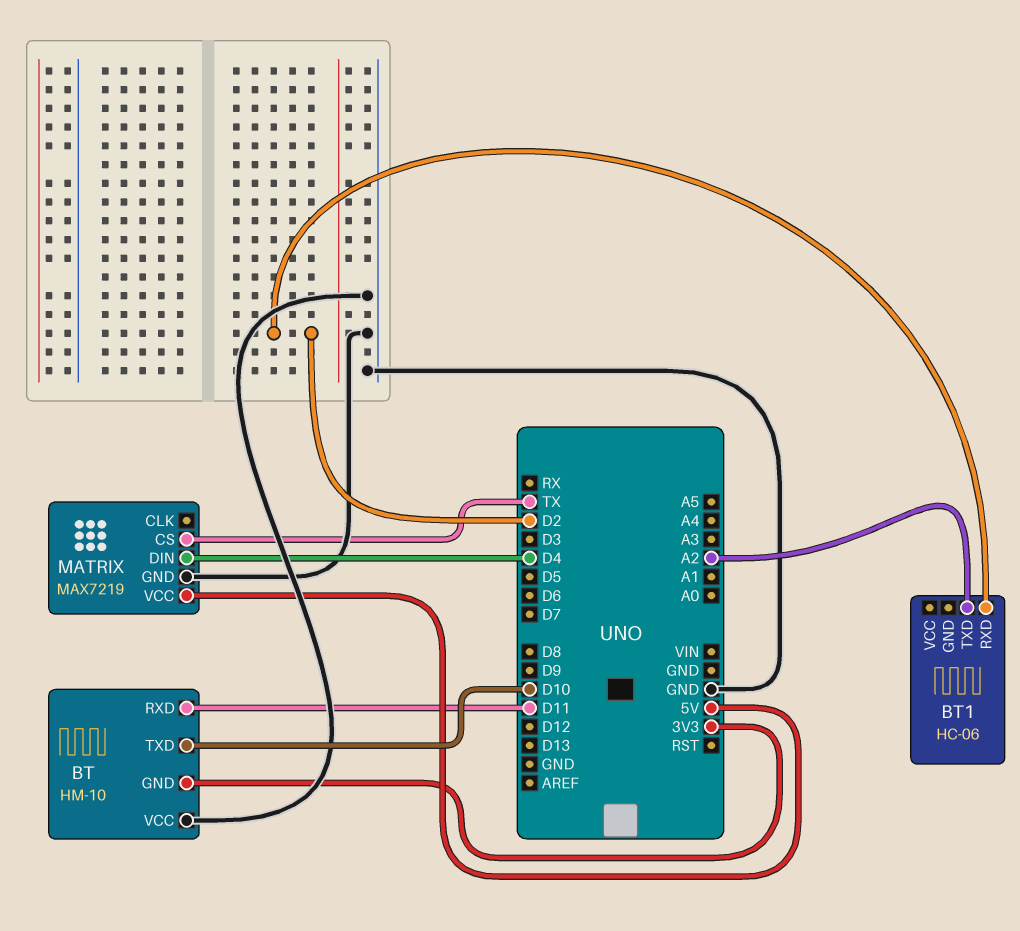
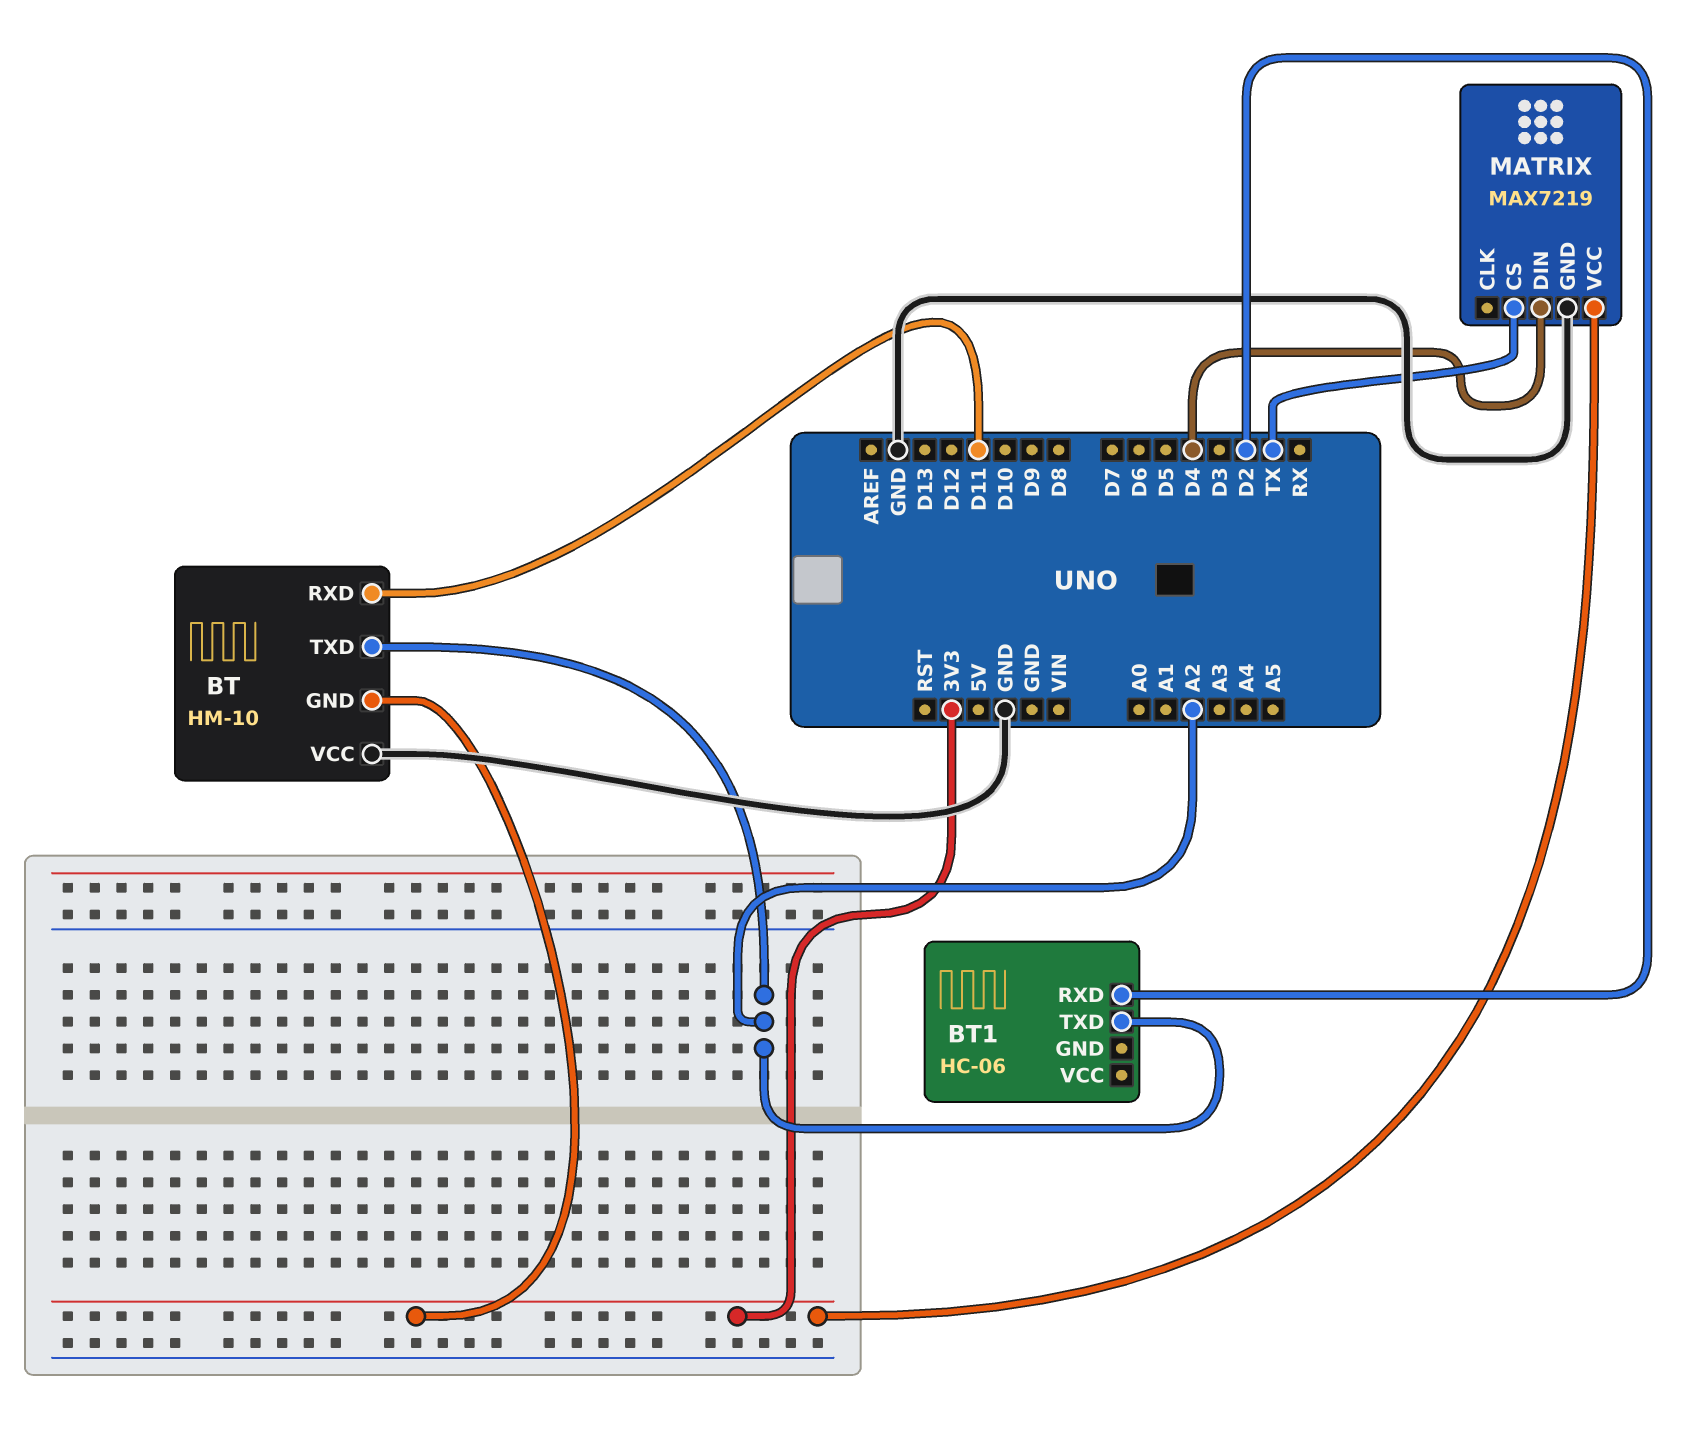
BT pin TXD: D10 -> A2
MATRIX pin VCC: 5V -> 3V3

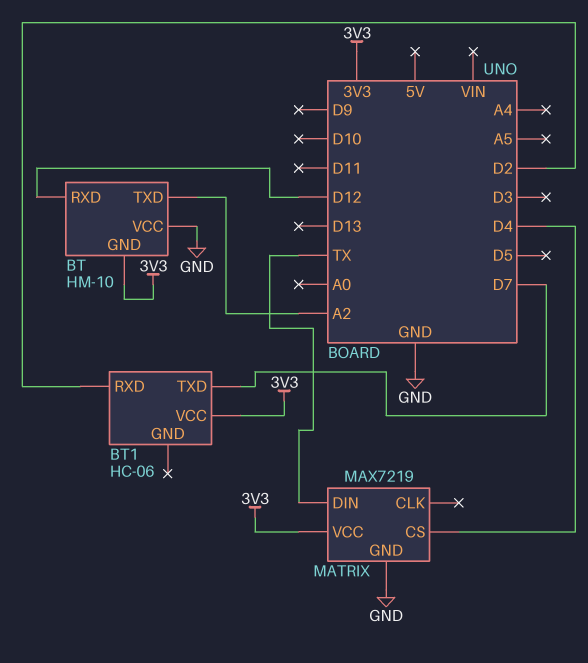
BT pin RXD: D11 -> D12
BT1 pin TXD: A2 -> D7
BT1 pin VCC: none -> 3V3
MATRIX pin CS: TX -> D4
MATRIX pin DIN: D4 -> TX

